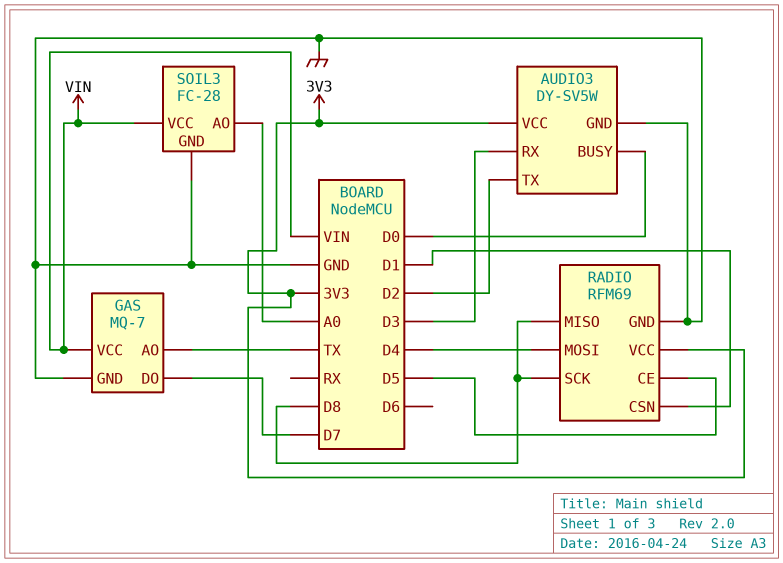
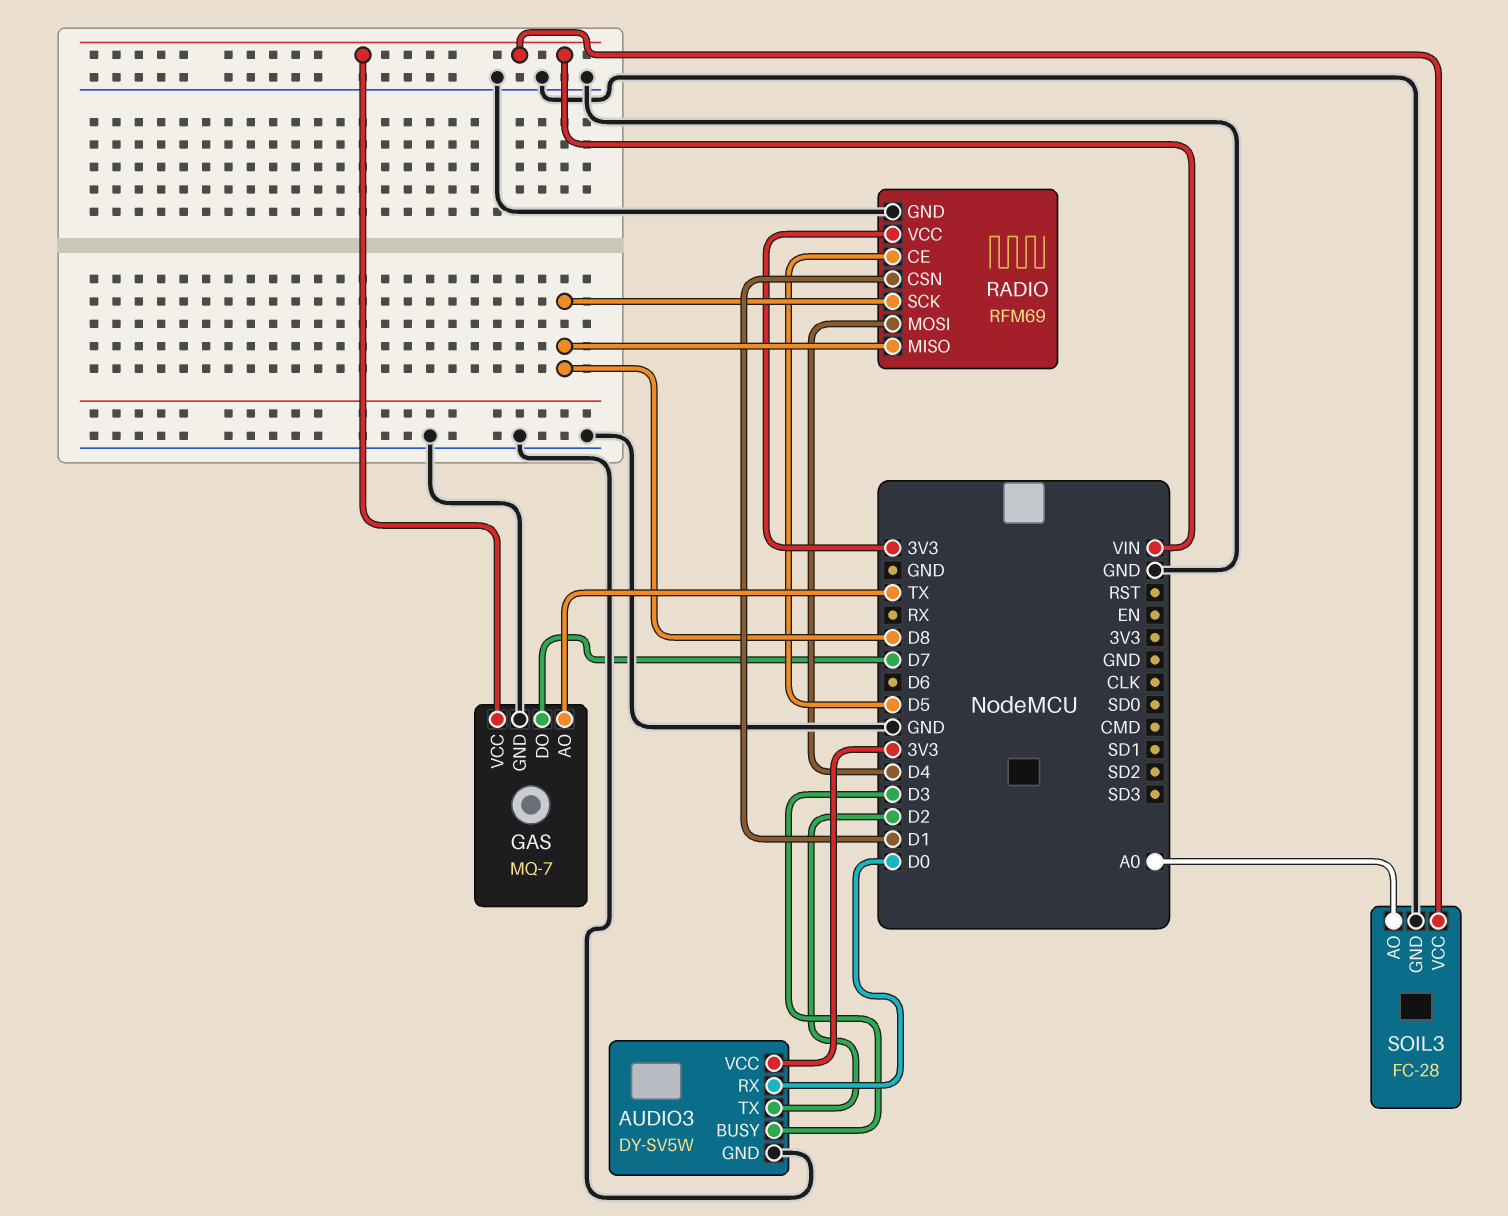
AUDIO3 pin BUSY: D0 -> D3
AUDIO3 pin RX: D3 -> D0

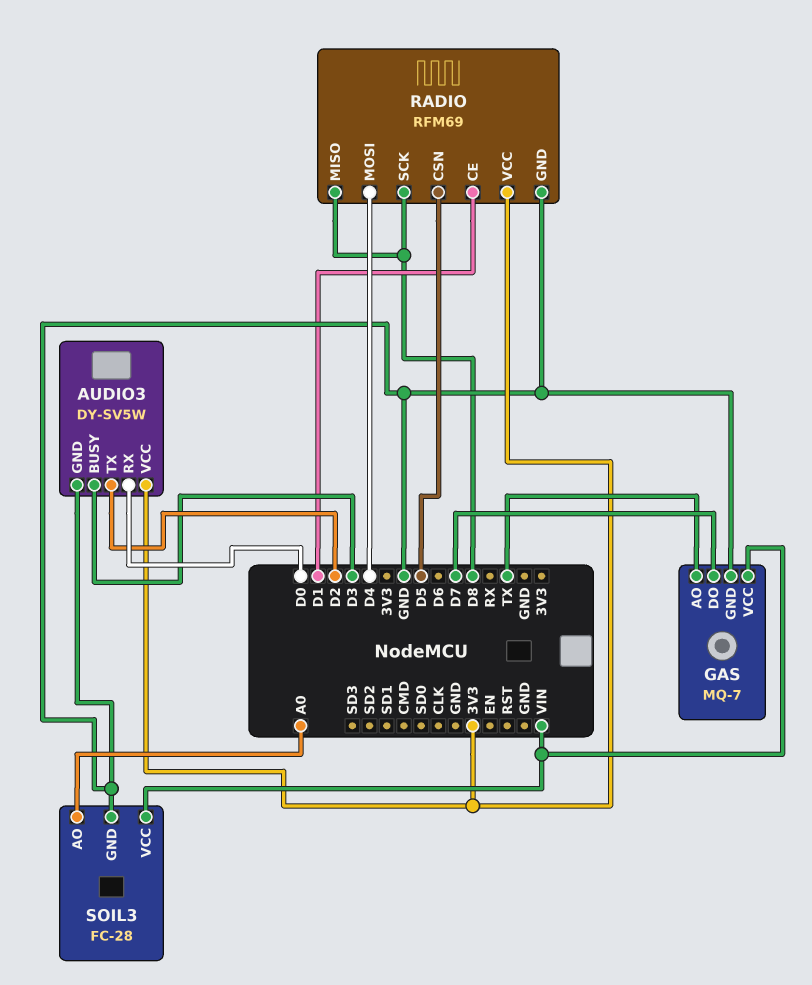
RADIO pin CE: D5 -> D1
RADIO pin CSN: D1 -> D5

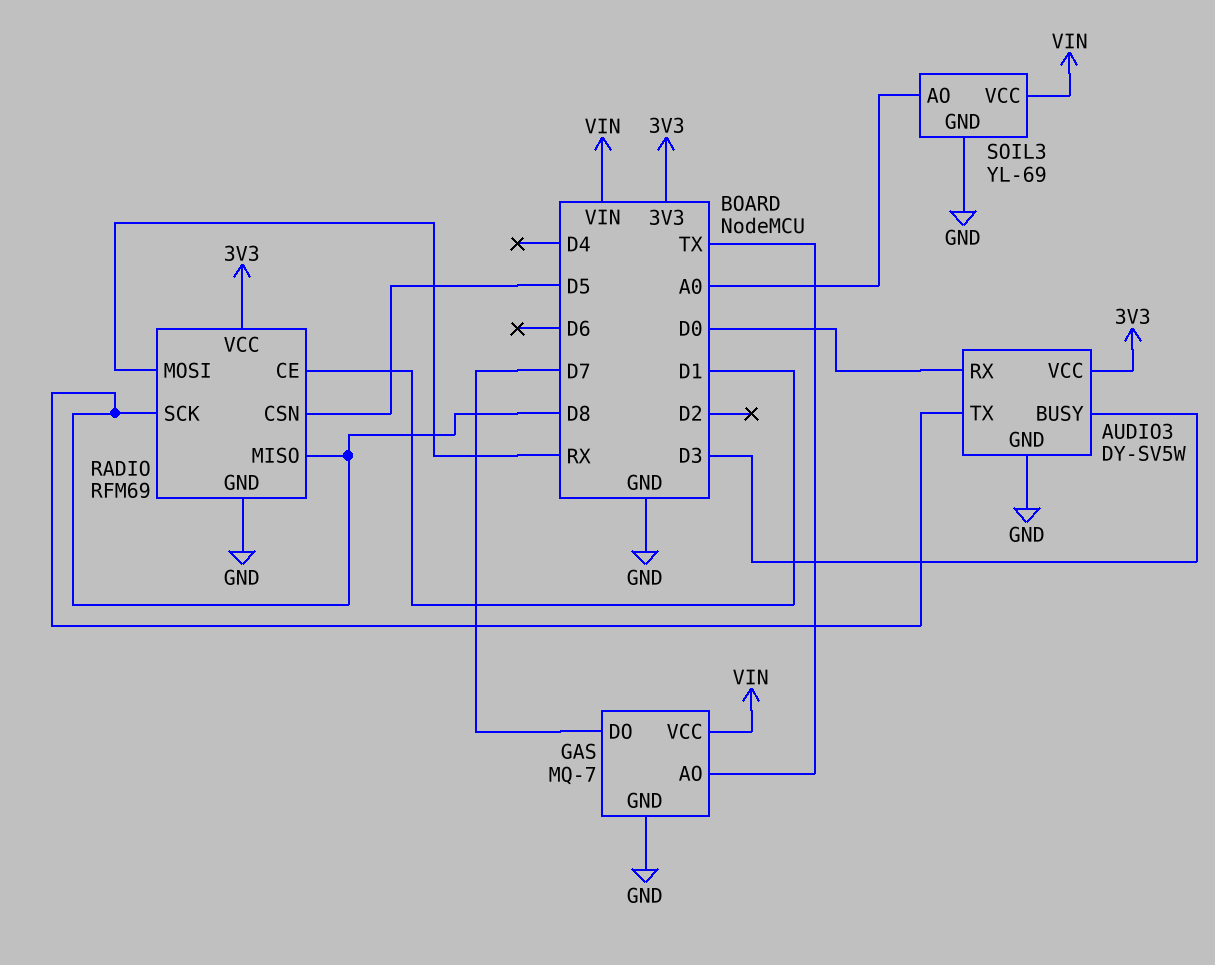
AUDIO3 pin TX: D2 -> D8
RADIO pin MOSI: D4 -> RX
SOIL3: FC-28 -> YL-69

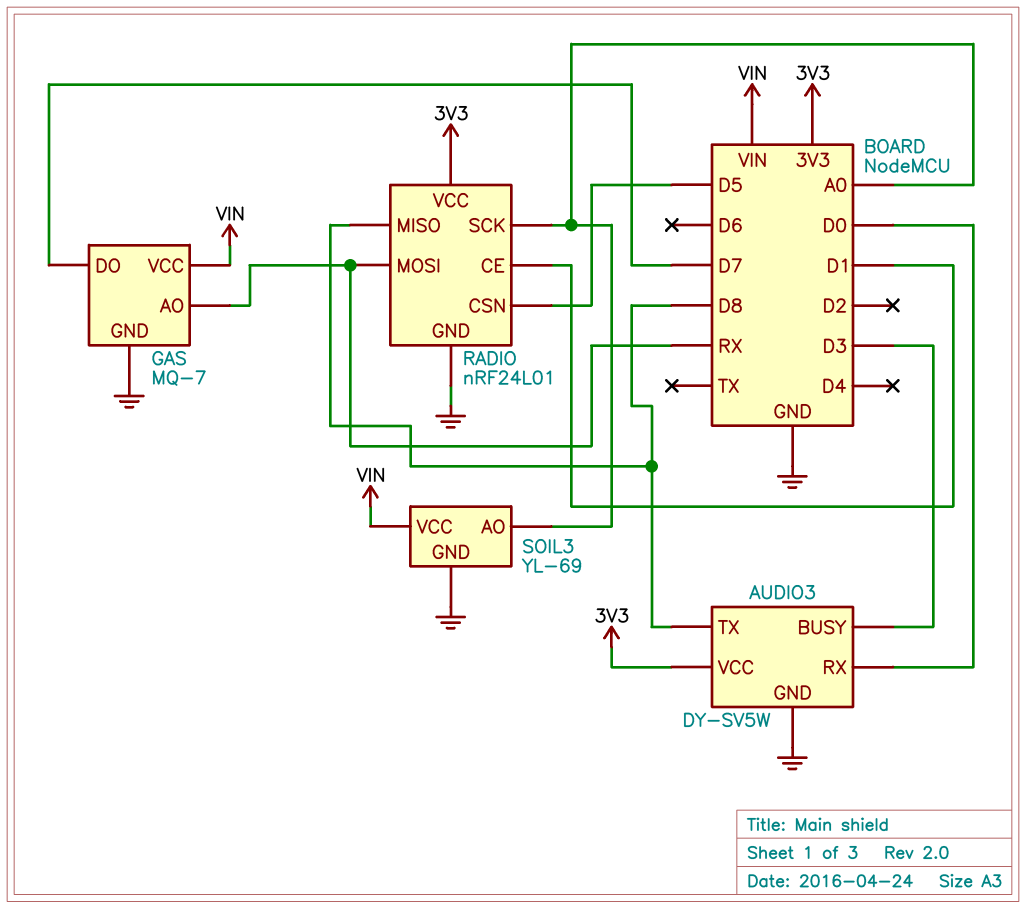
GAS pin AO: TX -> RX
RADIO: RFM69 -> nRF24L01
RADIO pin SCK: D8 -> A0

